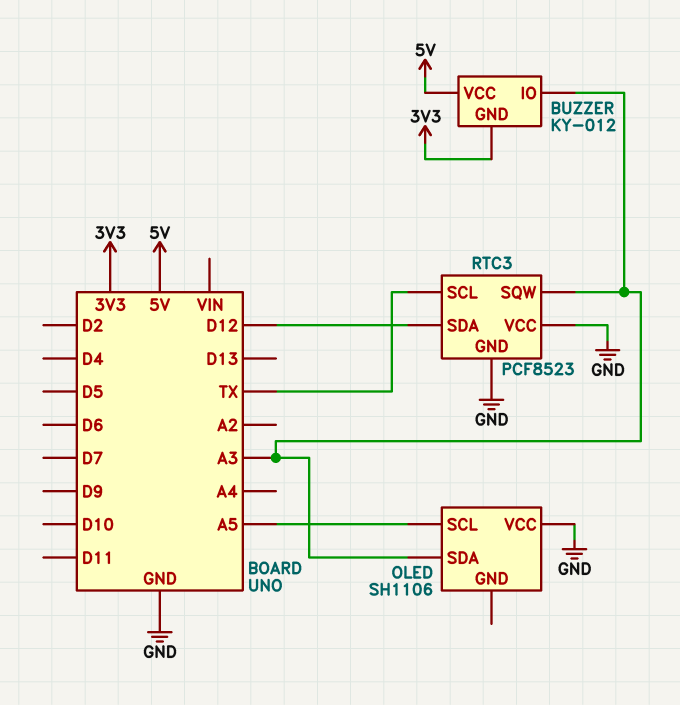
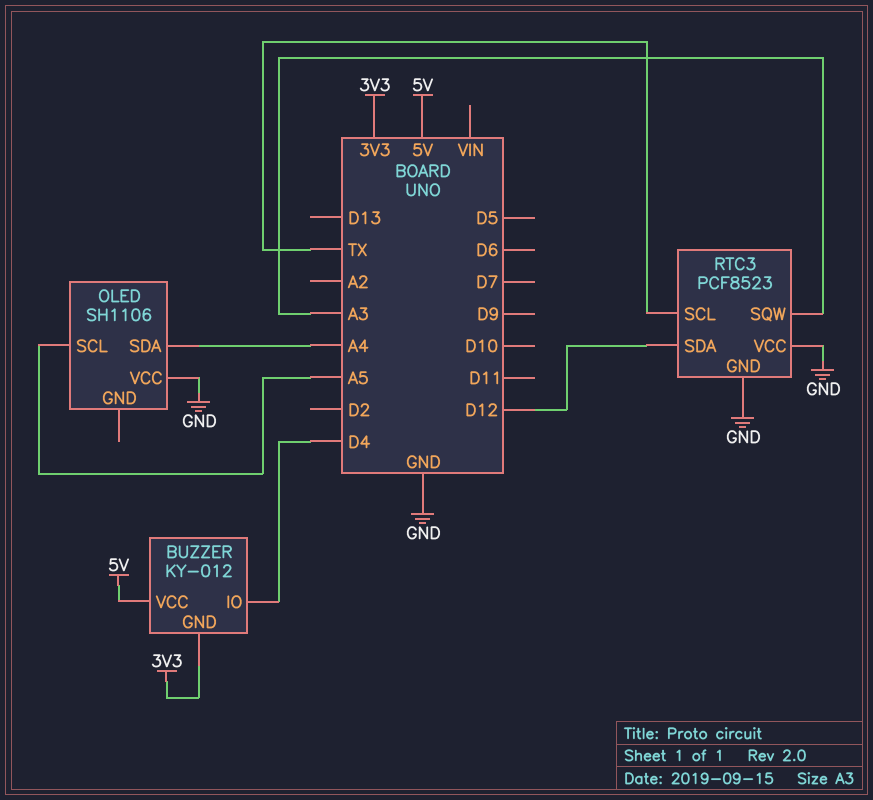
BUZZER pin IO: A3 -> D4
OLED pin SDA: A3 -> A4

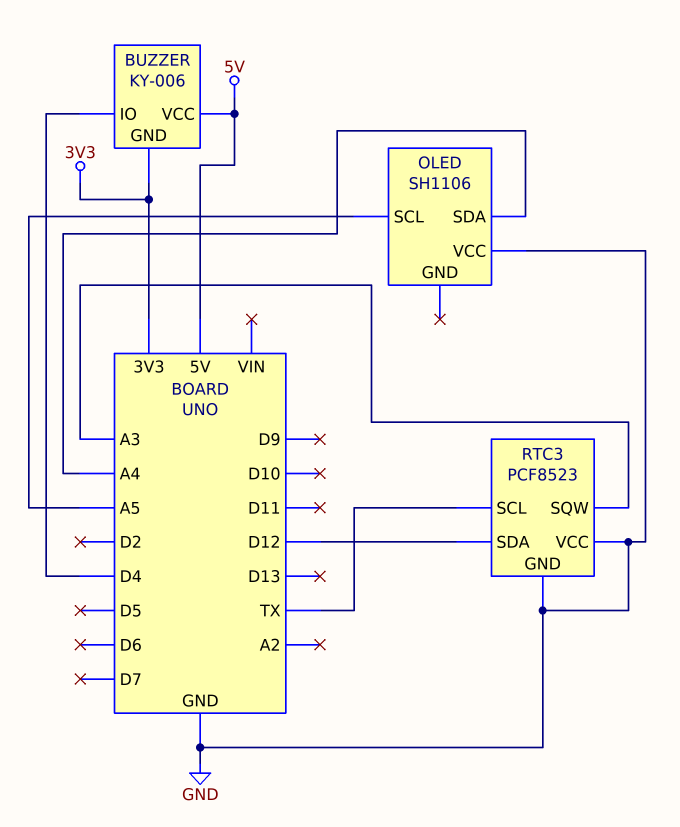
BUZZER: KY-012 -> KY-006

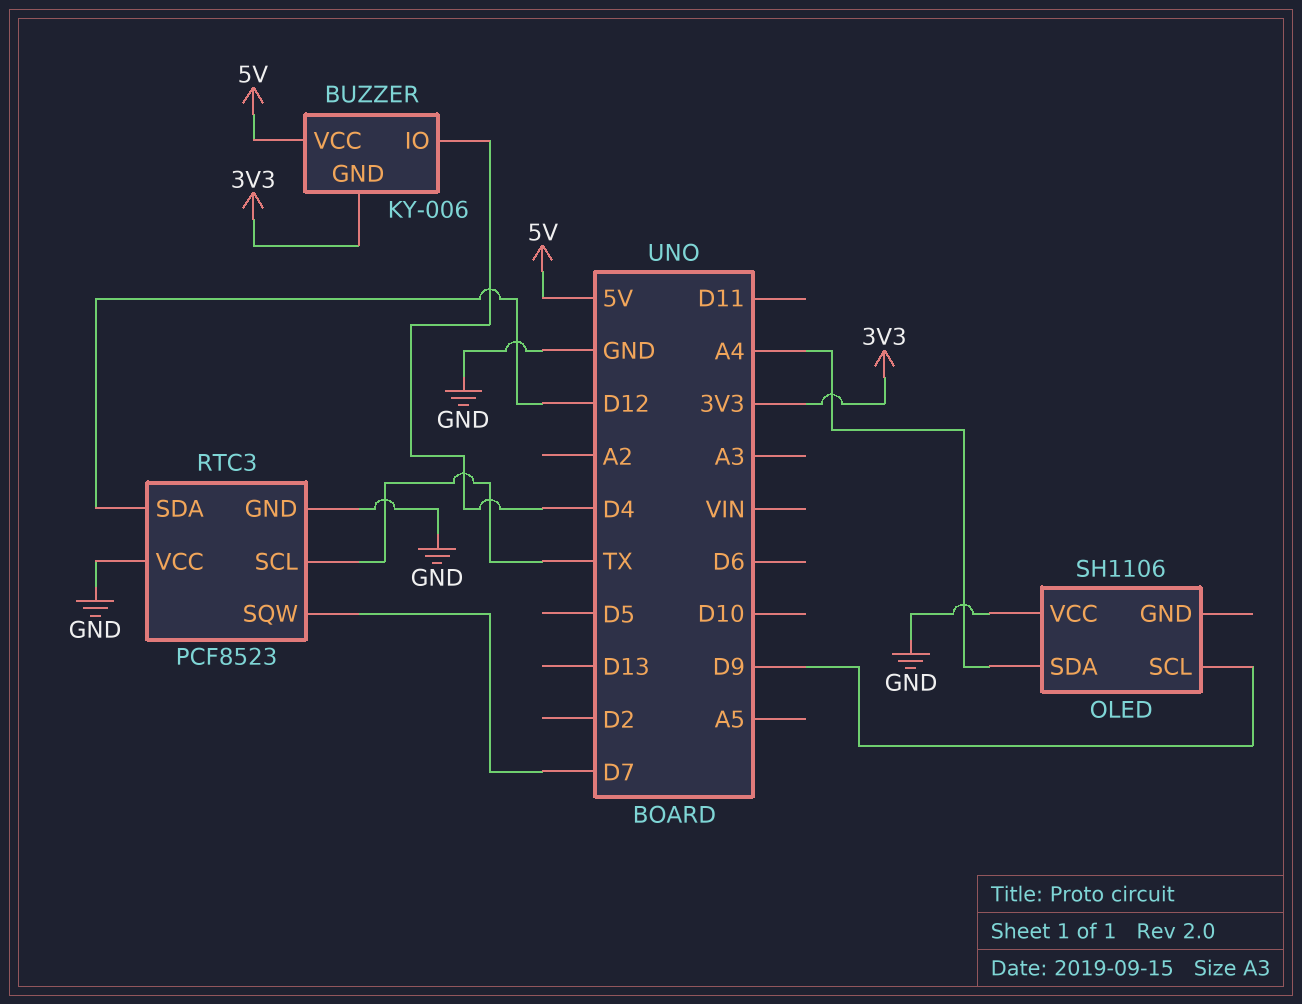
OLED pin SCL: A5 -> D9
RTC3 pin SQW: A3 -> D7

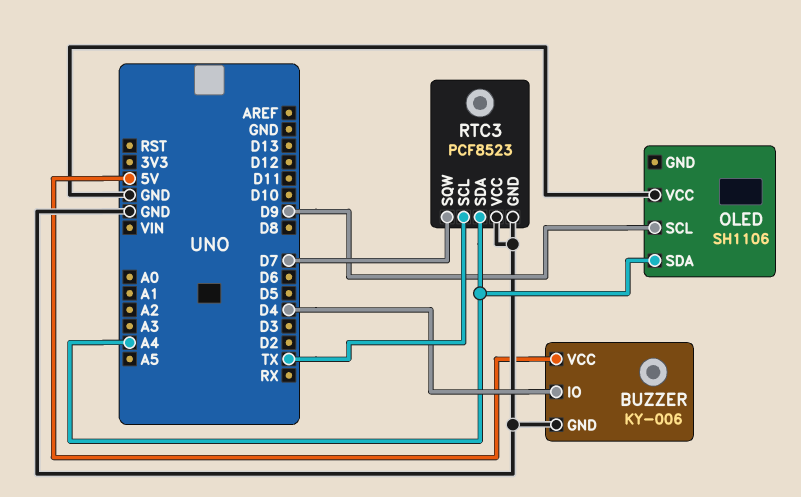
BUZZER pin GND: 3V3 -> GND
RTC3 pin SDA: D12 -> A4

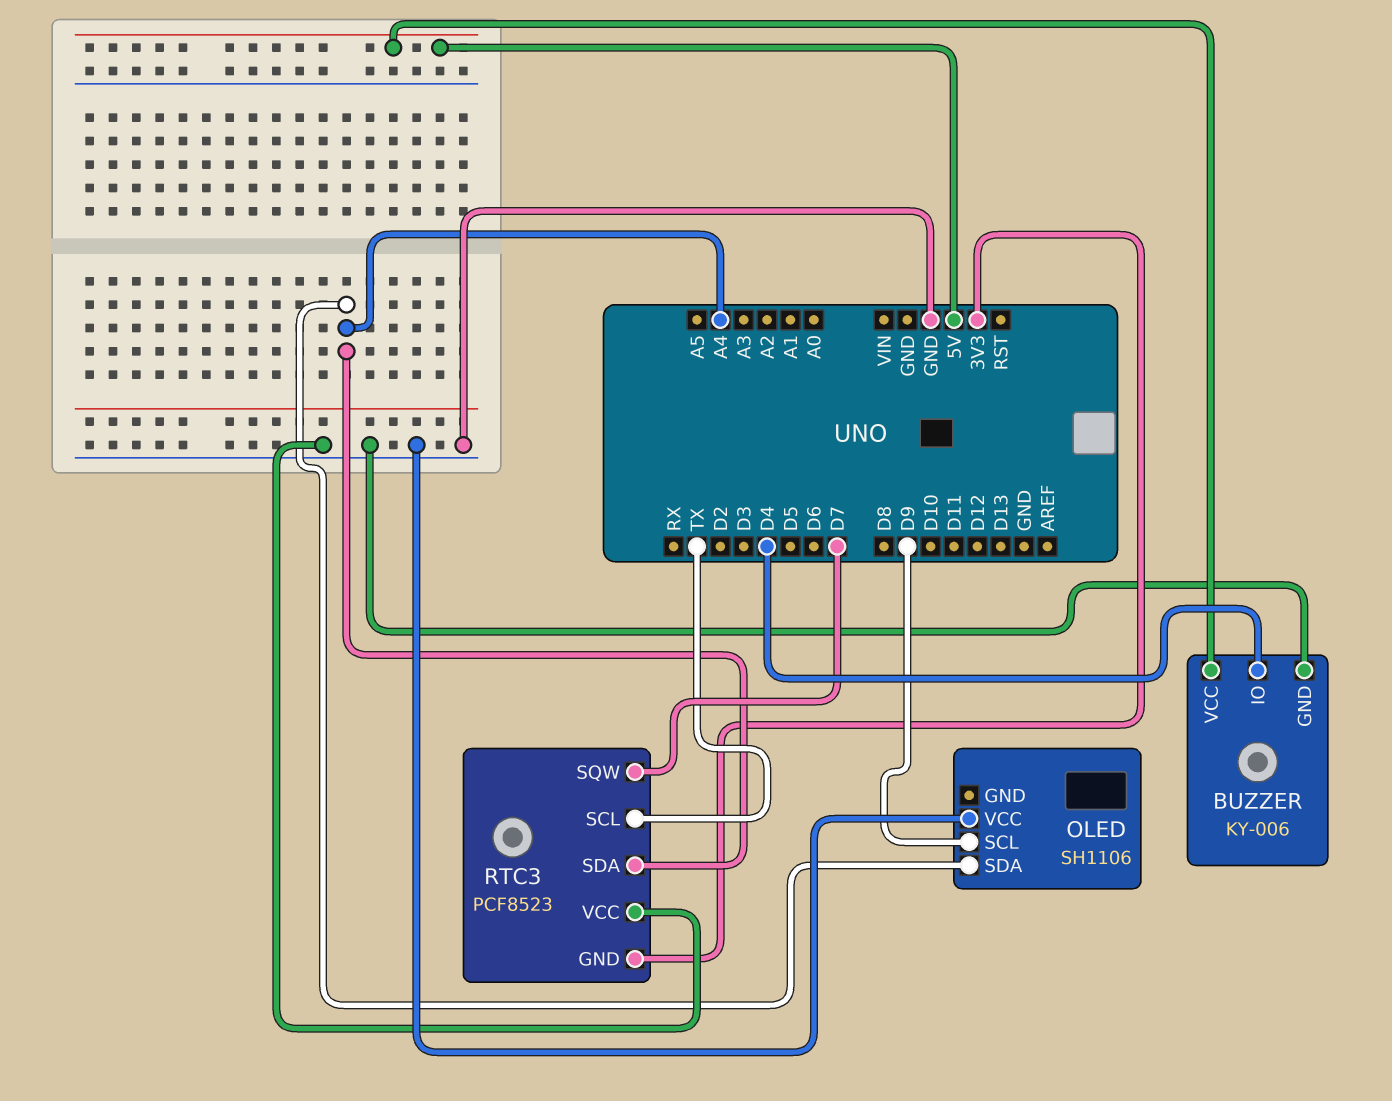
RTC3 pin GND: GND -> 3V3

